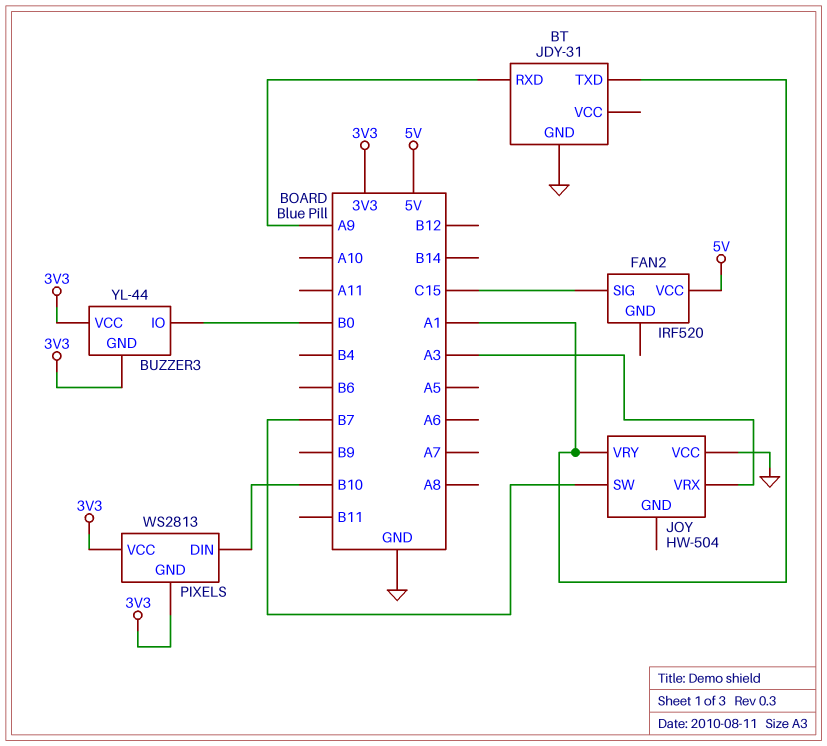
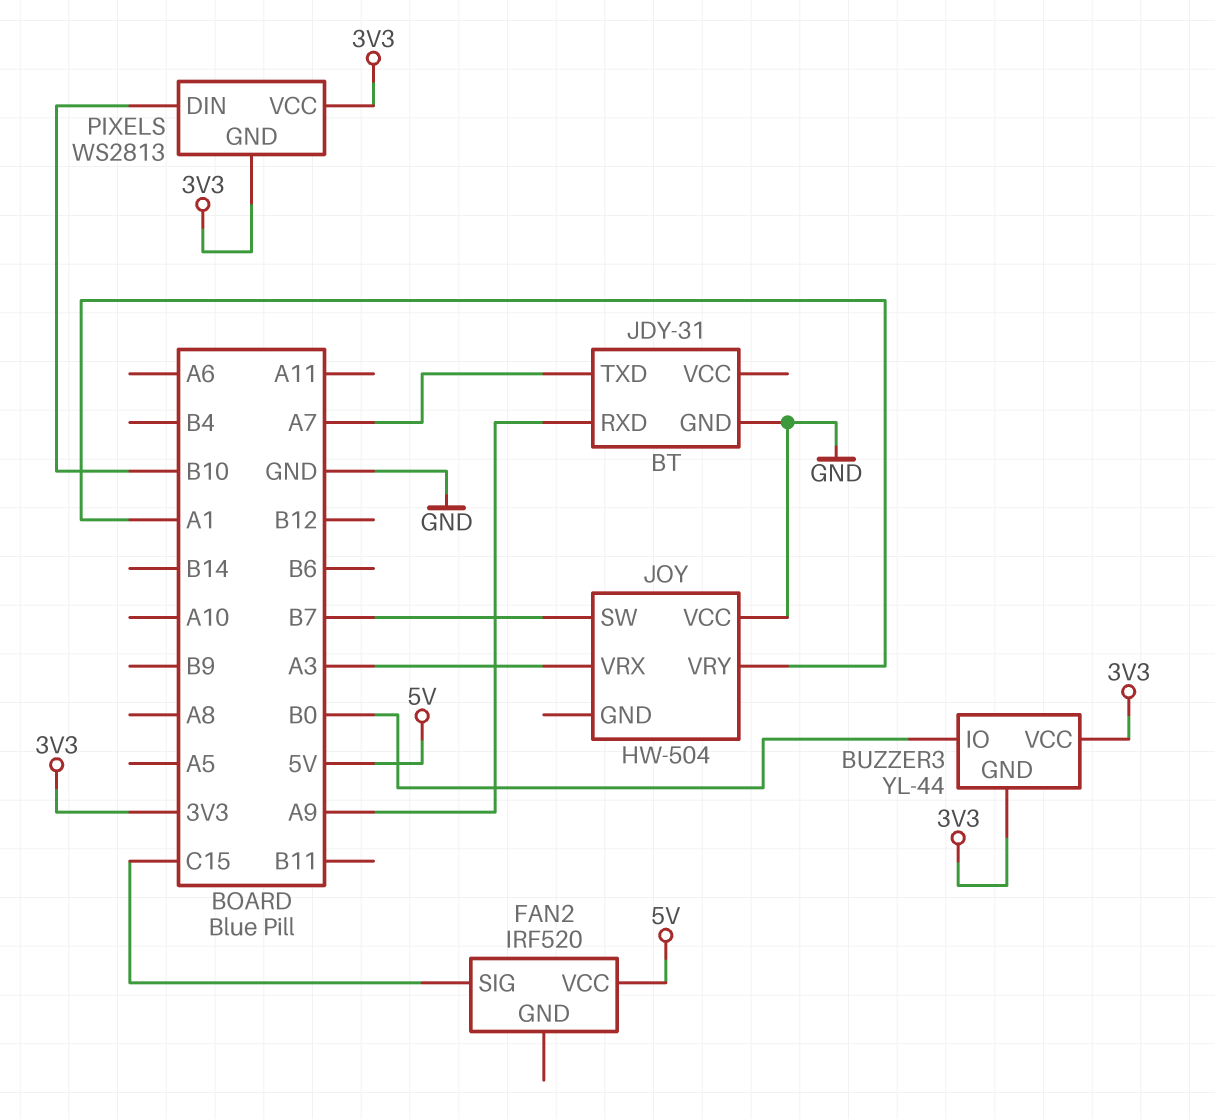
BT pin TXD: A1 -> A7

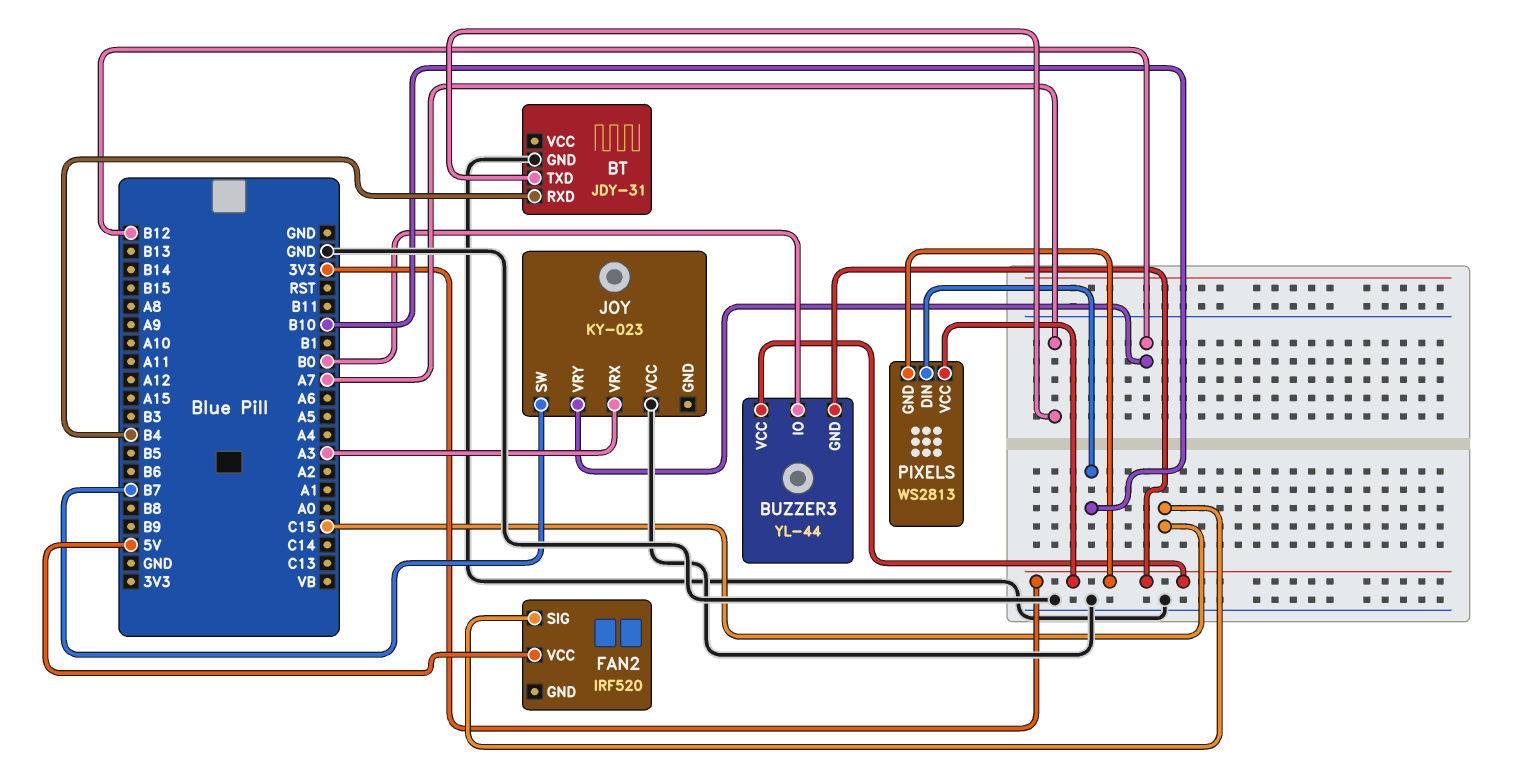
BT pin RXD: A9 -> B4
JOY: HW-504 -> KY-023
JOY pin VRY: A1 -> B12

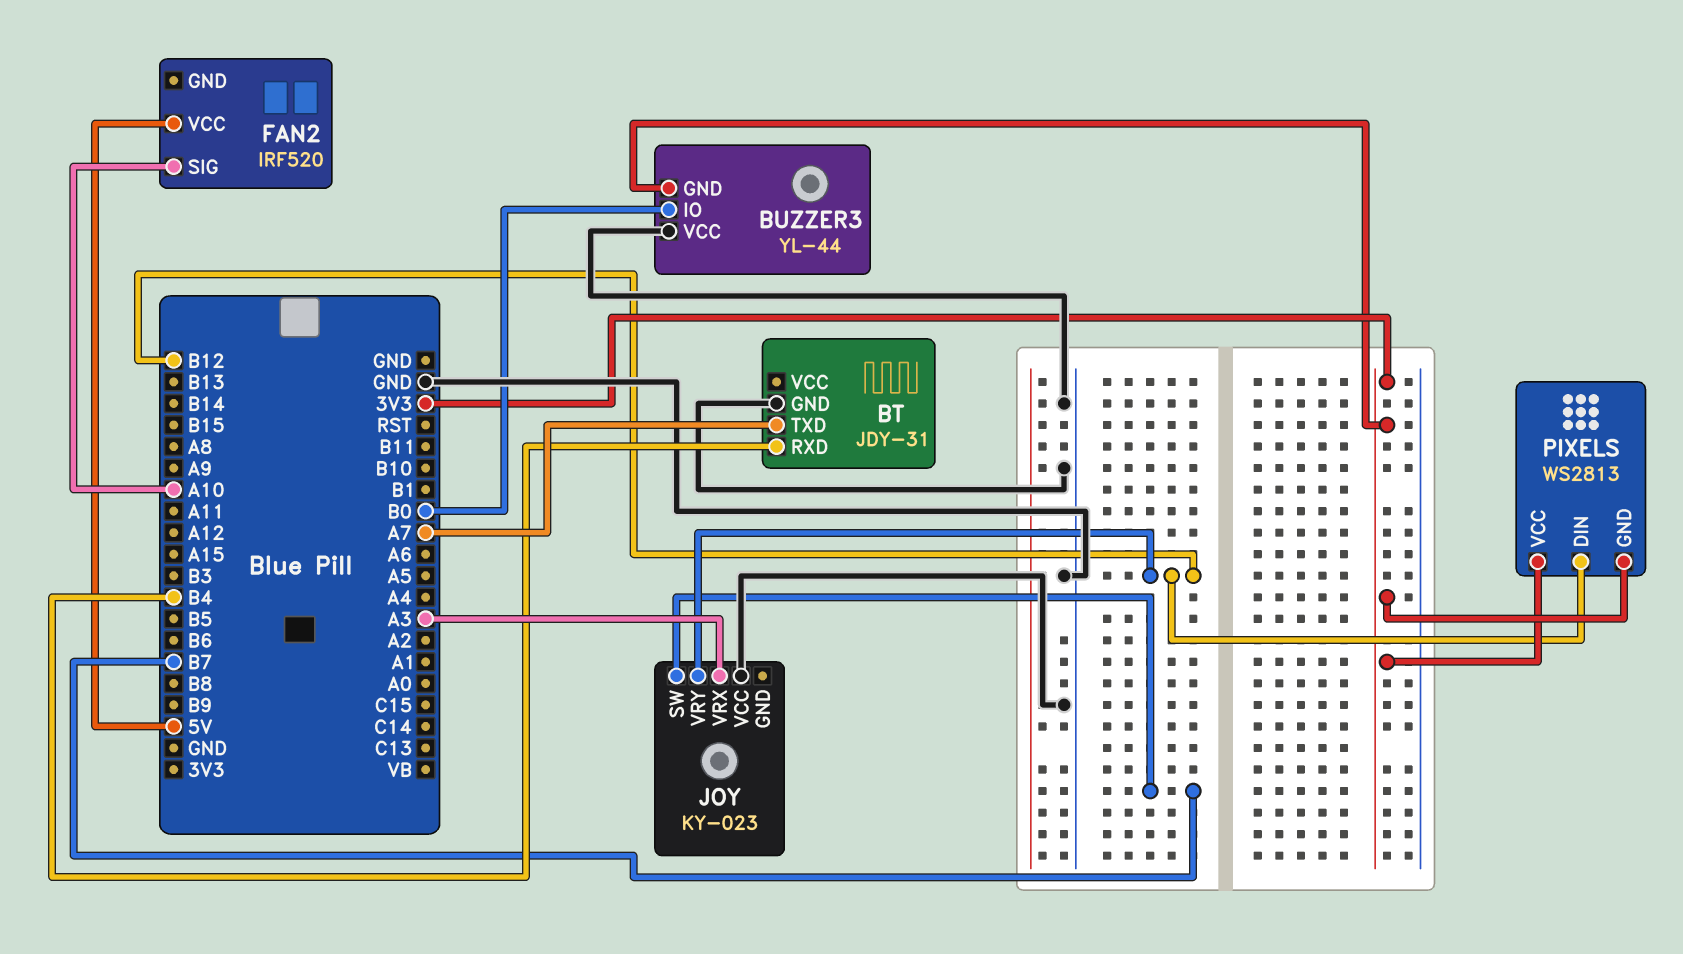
BUZZER3 pin VCC: 3V3 -> GND
FAN2 pin SIG: C15 -> A10
PIXELS pin DIN: B10 -> B12

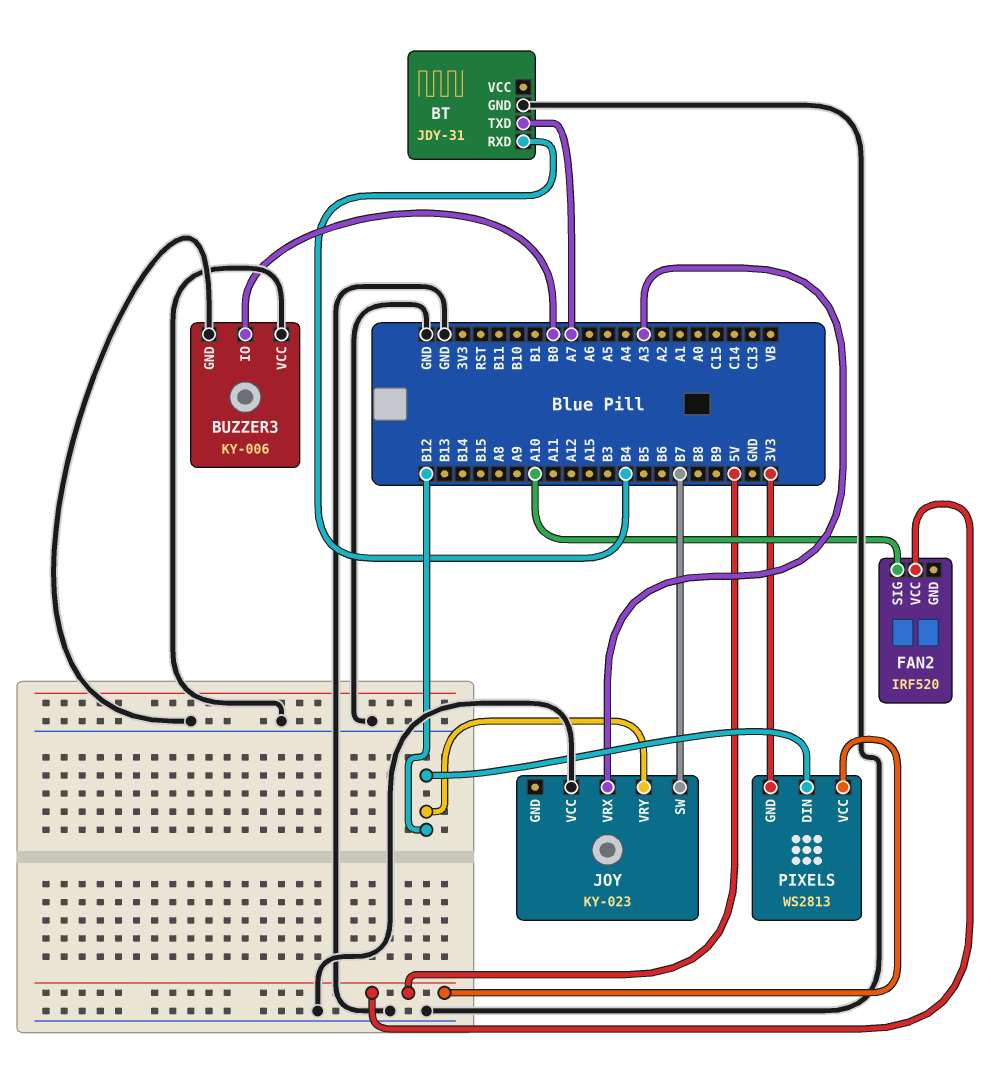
BUZZER3: YL-44 -> KY-006
BUZZER3 pin GND: 3V3 -> GND
PIXELS pin VCC: 3V3 -> 5V

